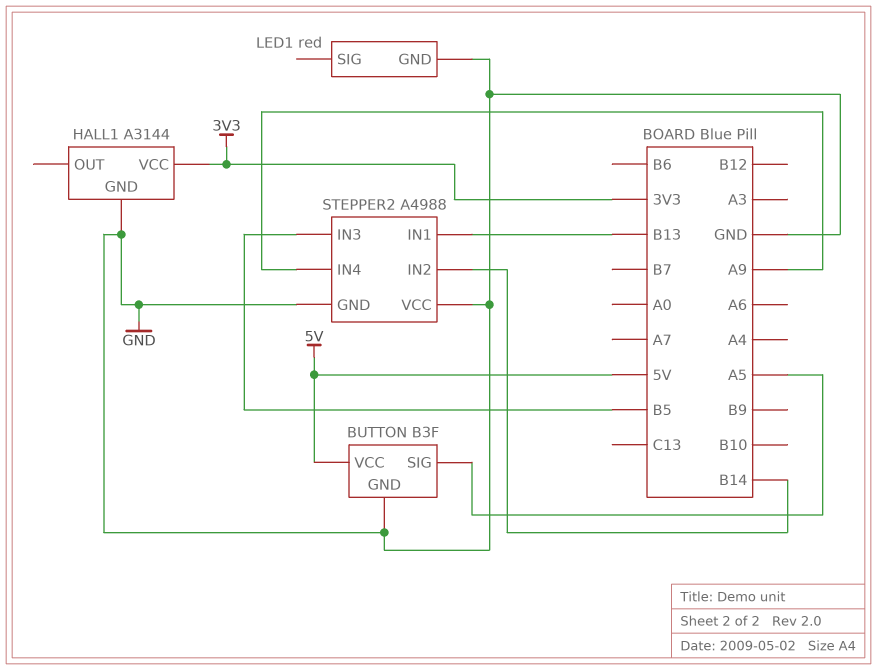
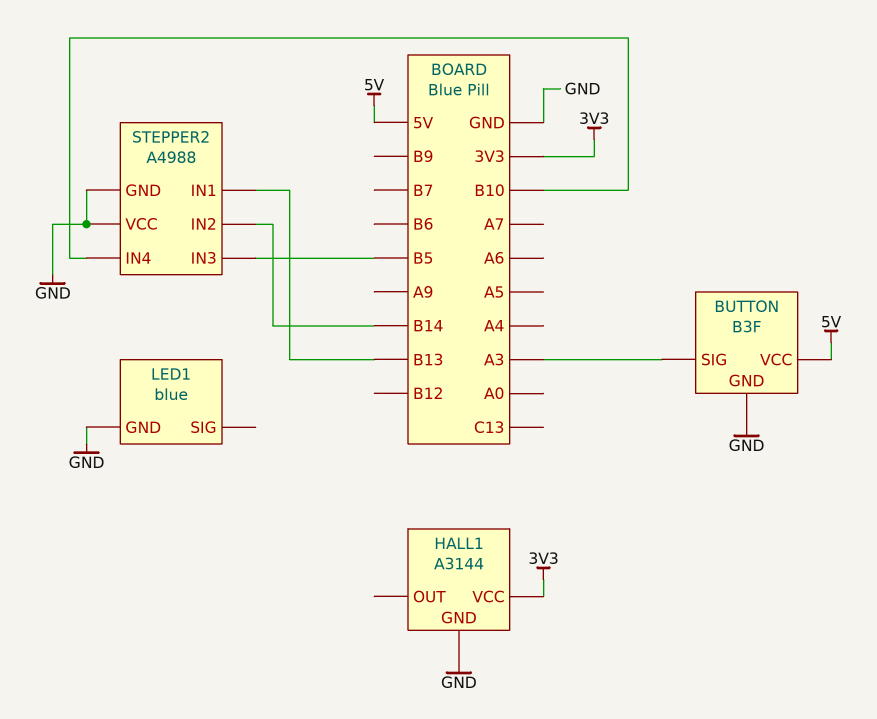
BUTTON pin SIG: A5 -> A3
LED1: red -> blue
STEPPER2 pin IN4: A9 -> B10

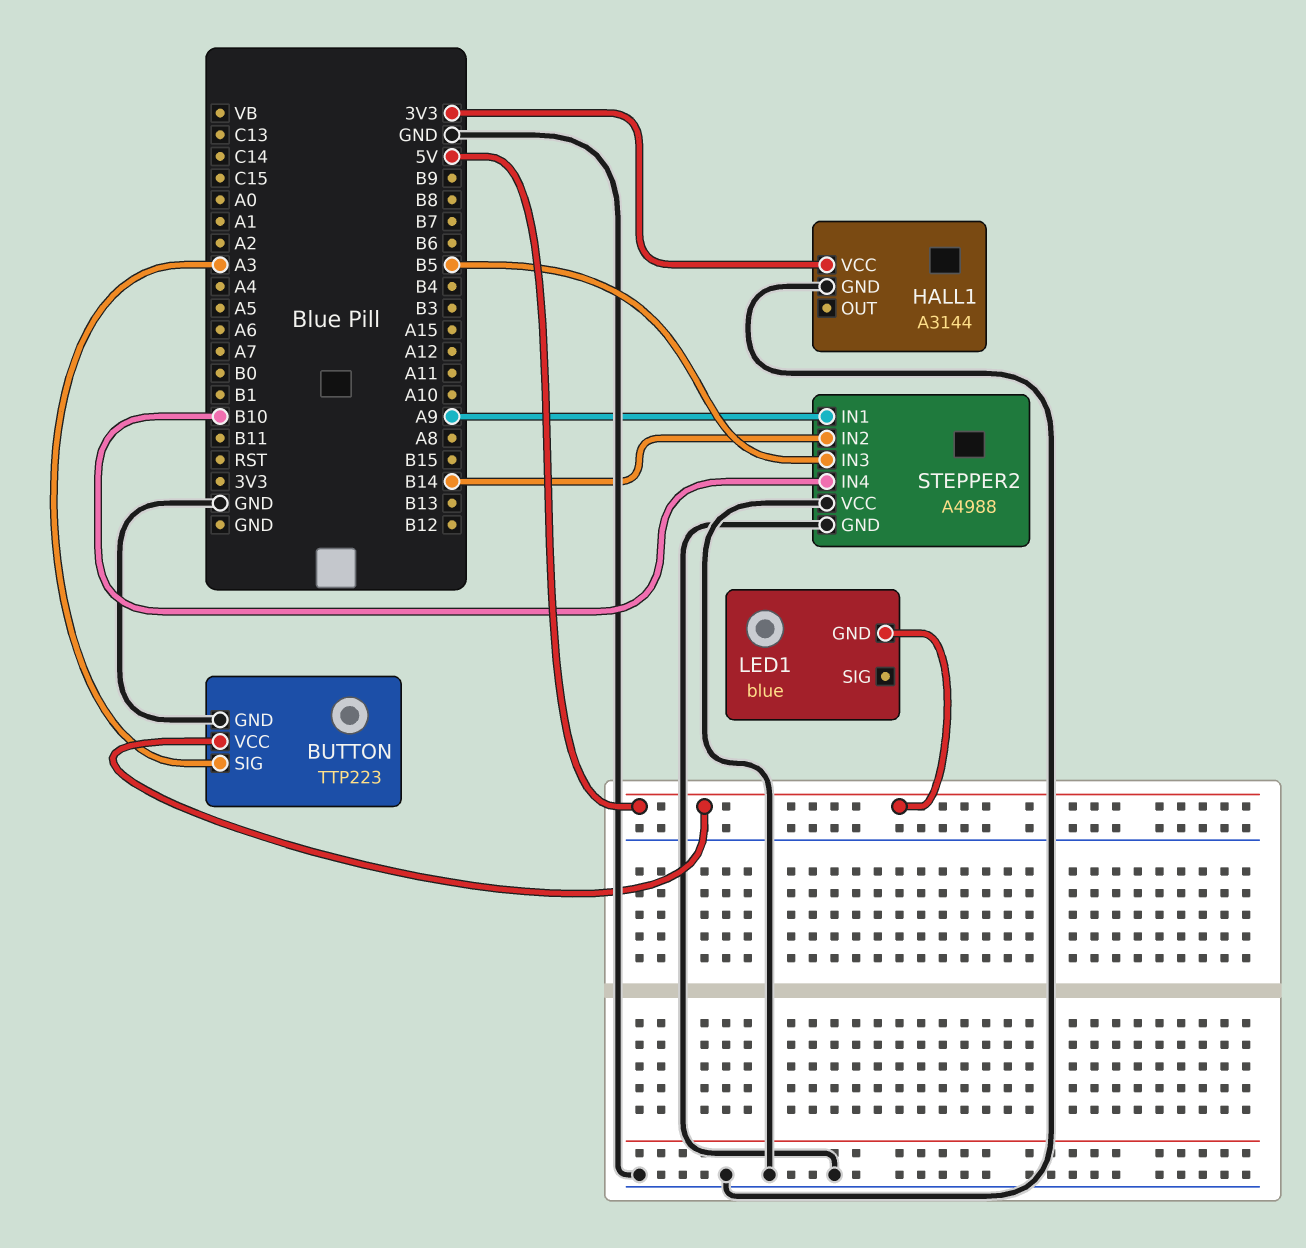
BUTTON: B3F -> TTP223
LED1 pin GND: GND -> 5V
STEPPER2 pin IN1: B13 -> A9

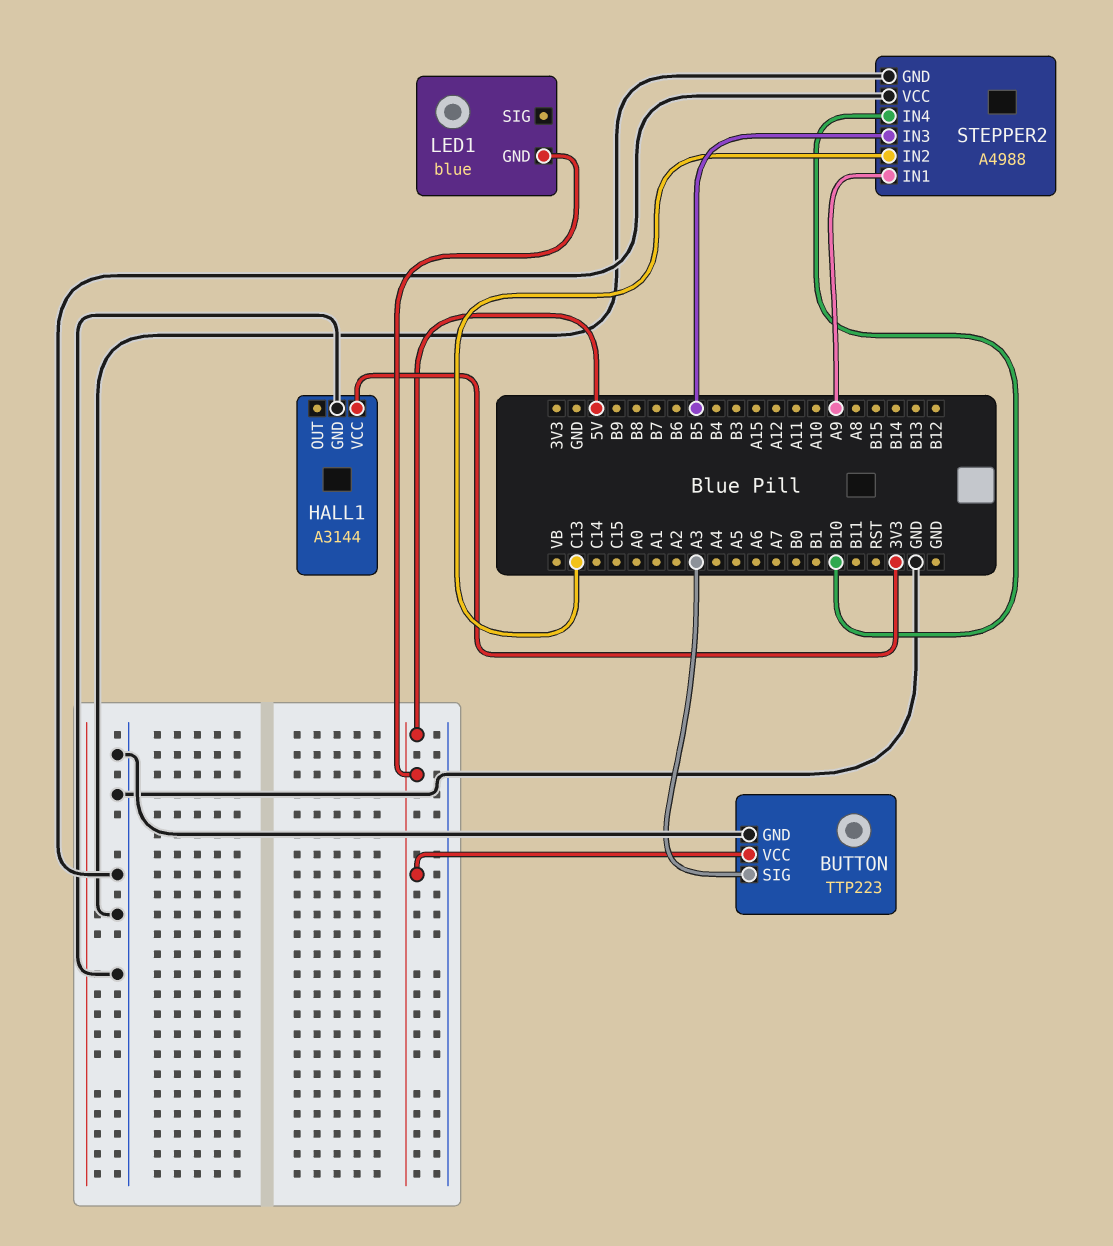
STEPPER2 pin IN2: B14 -> C13

